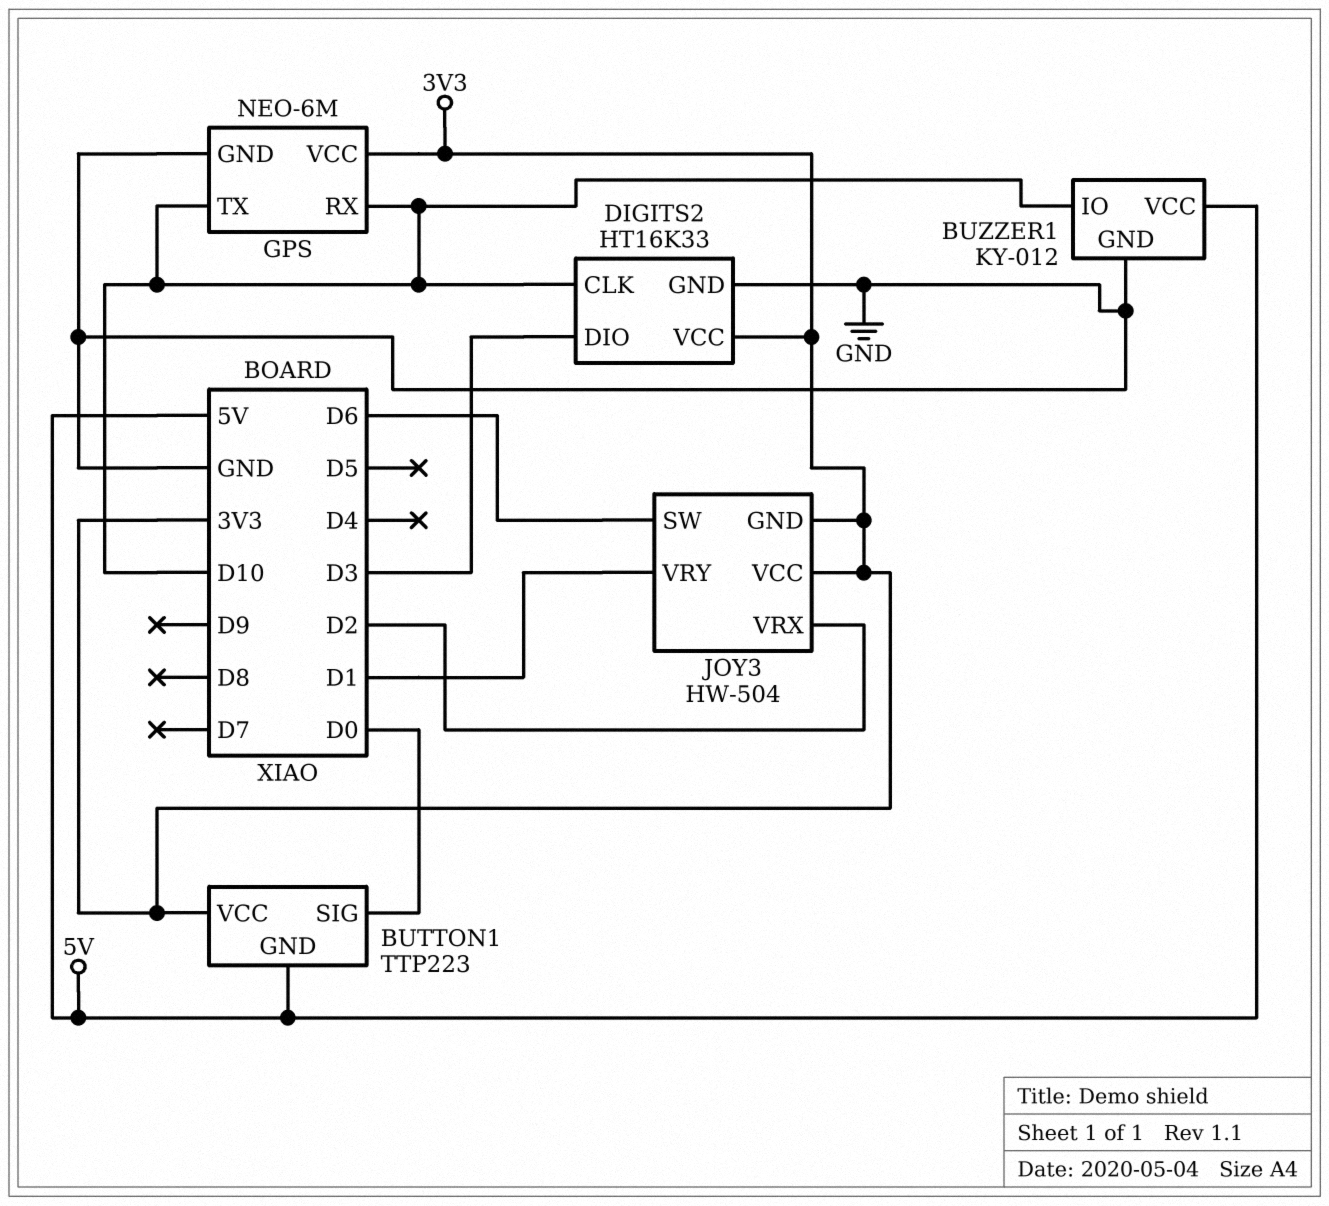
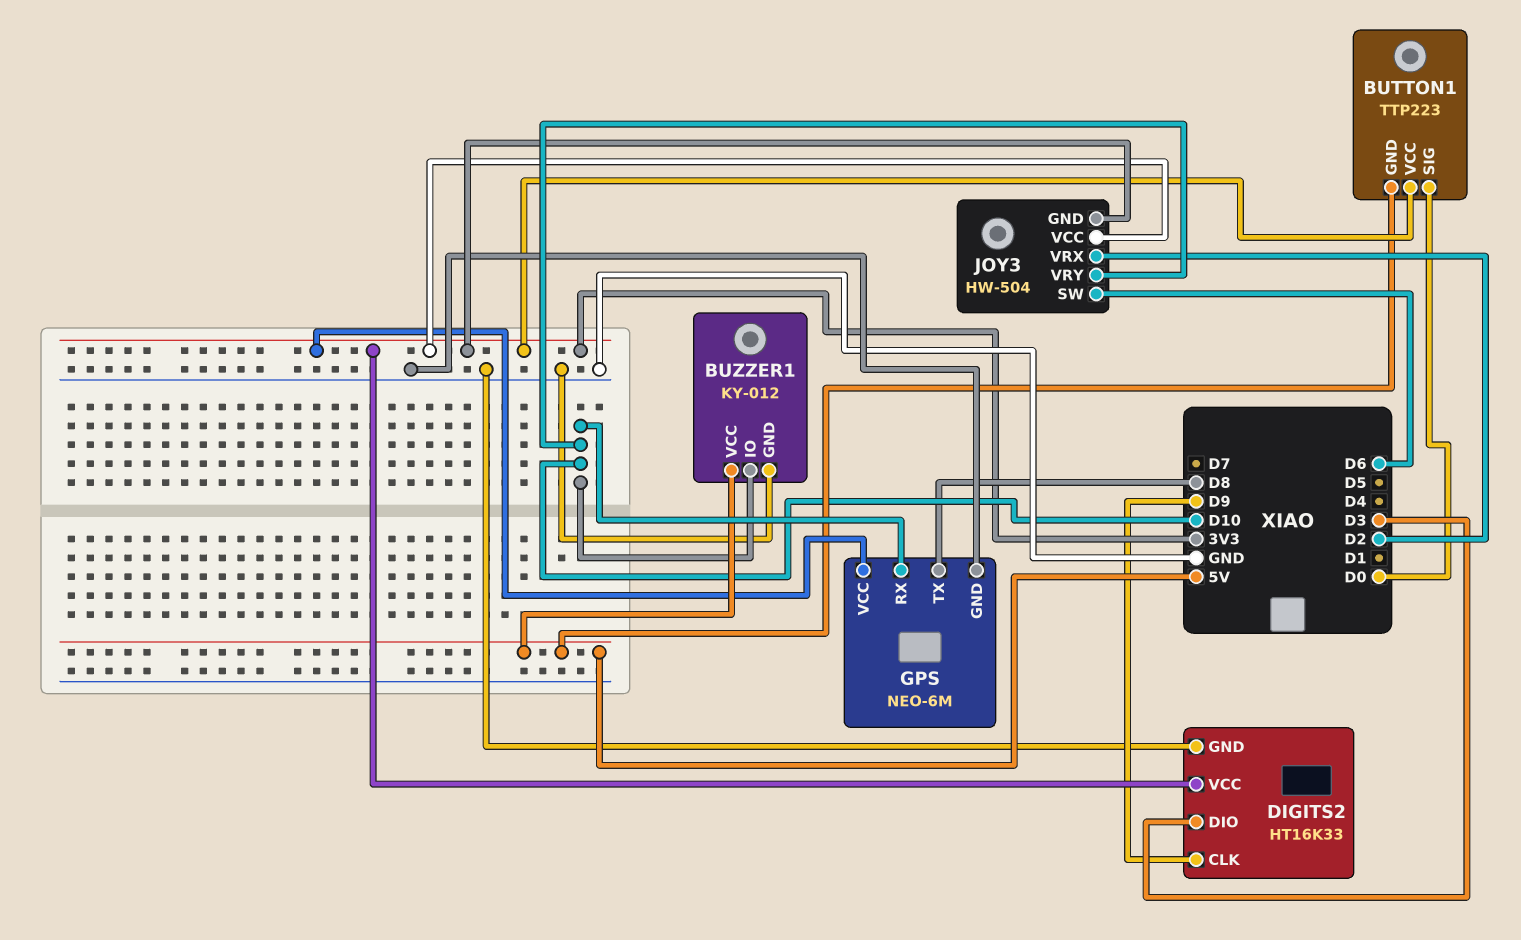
DIGITS2 pin CLK: D10 -> D9
GPS pin TX: D10 -> D8
JOY3 pin VRY: D1 -> D10

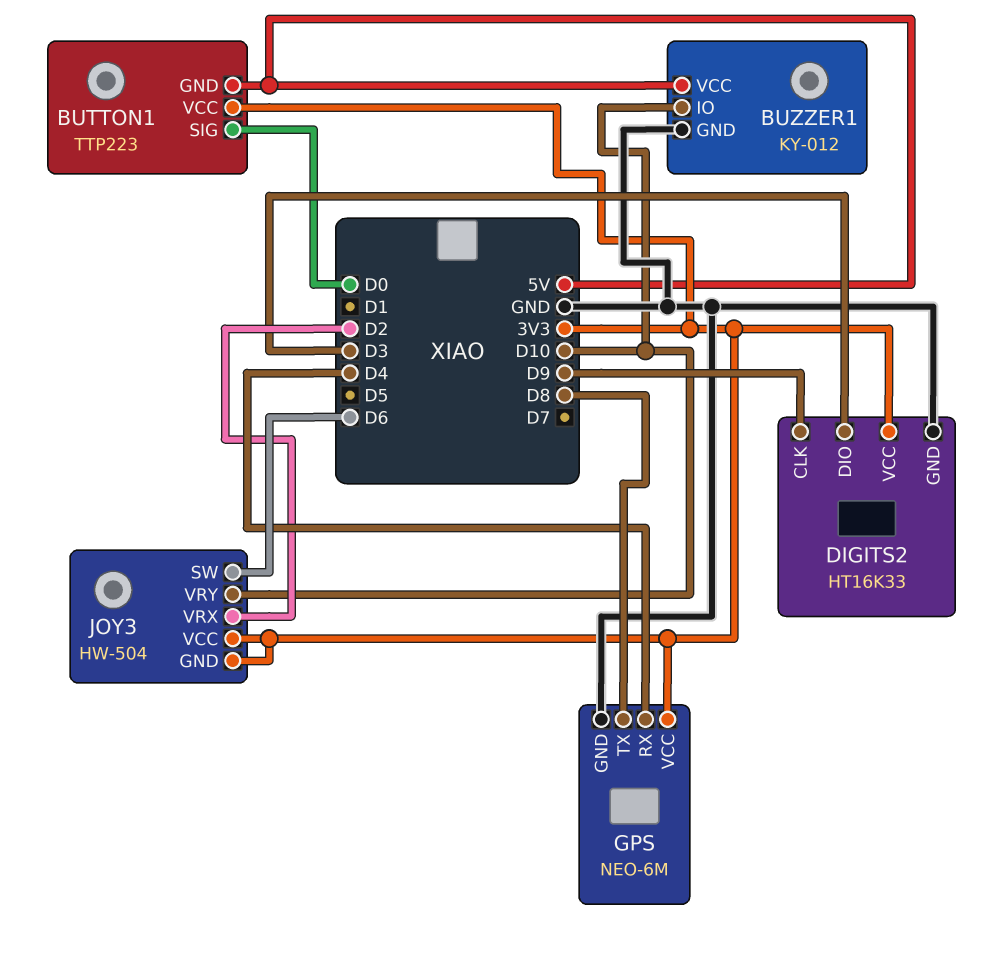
GPS pin RX: D10 -> D4

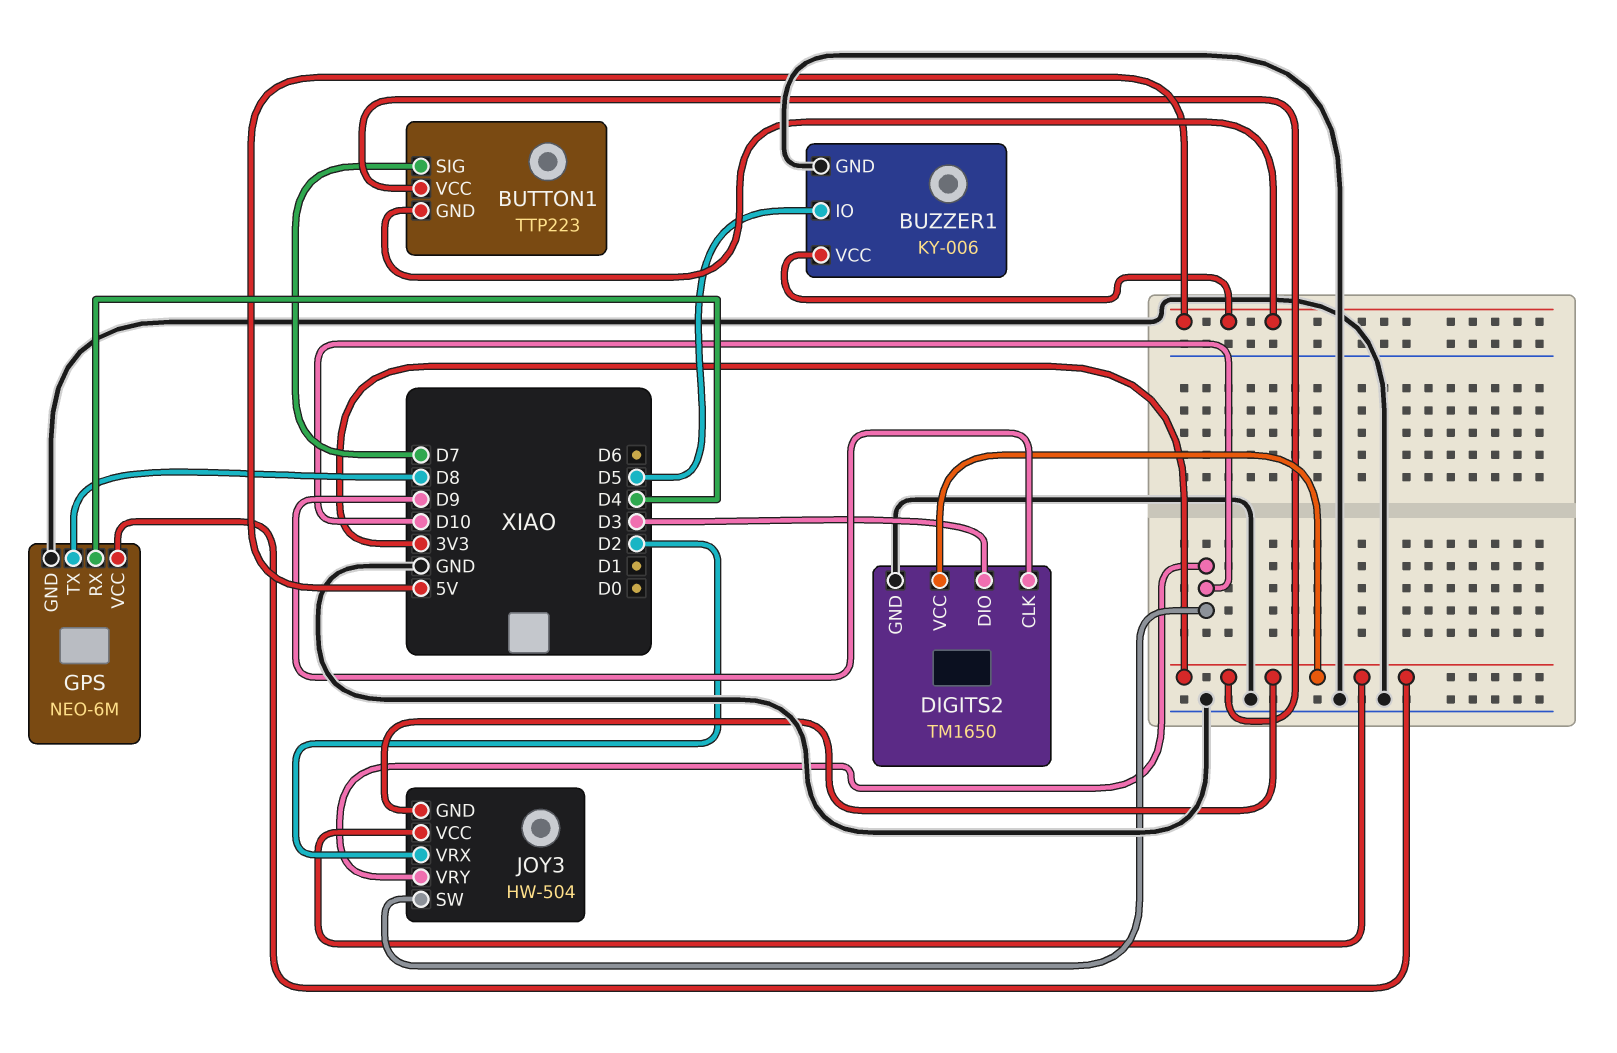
BUTTON1 pin SIG: D0 -> D7
BUZZER1: KY-012 -> KY-006
BUZZER1 pin IO: D10 -> D5
DIGITS2: HT16K33 -> TM1650
JOY3 pin SW: D6 -> D10

